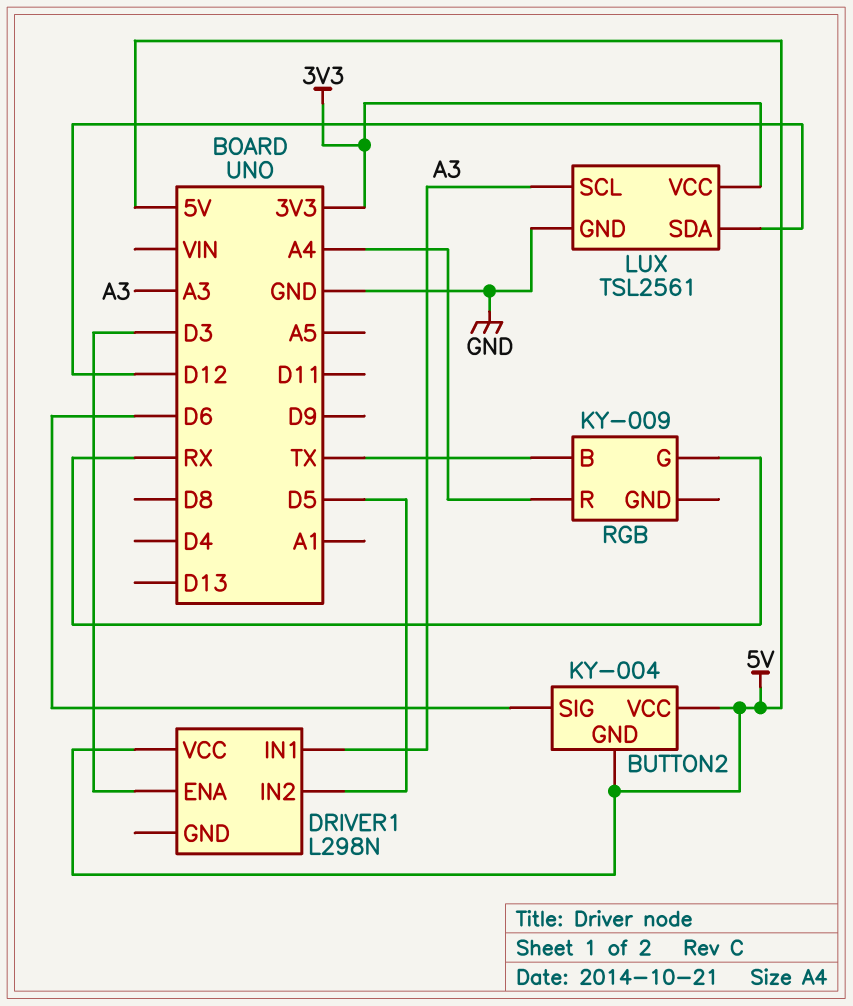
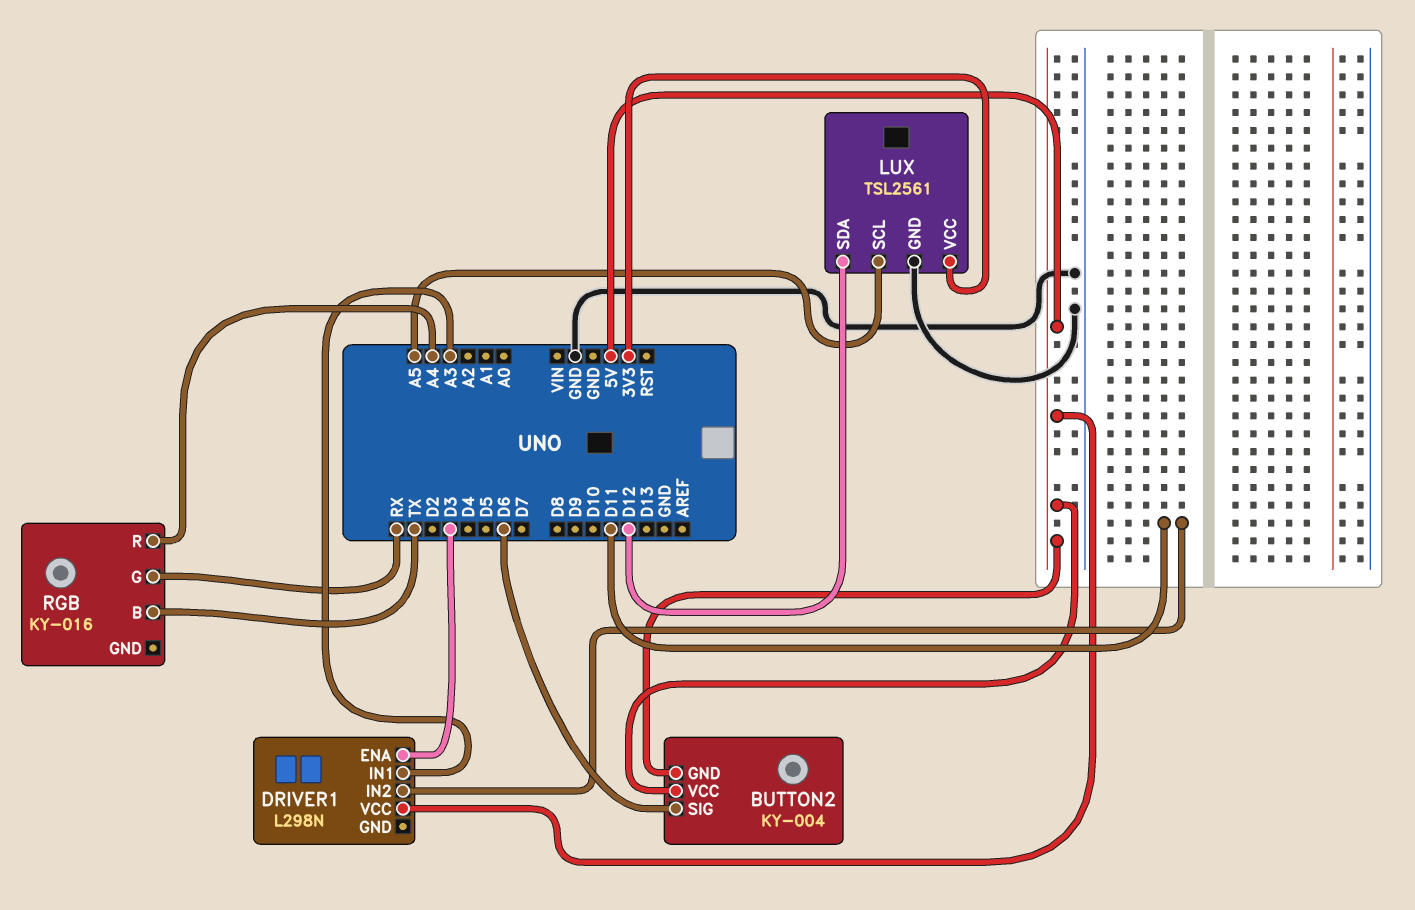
DRIVER1 pin IN2: D5 -> D11
LUX pin SCL: A3 -> A5
RGB: KY-009 -> KY-016

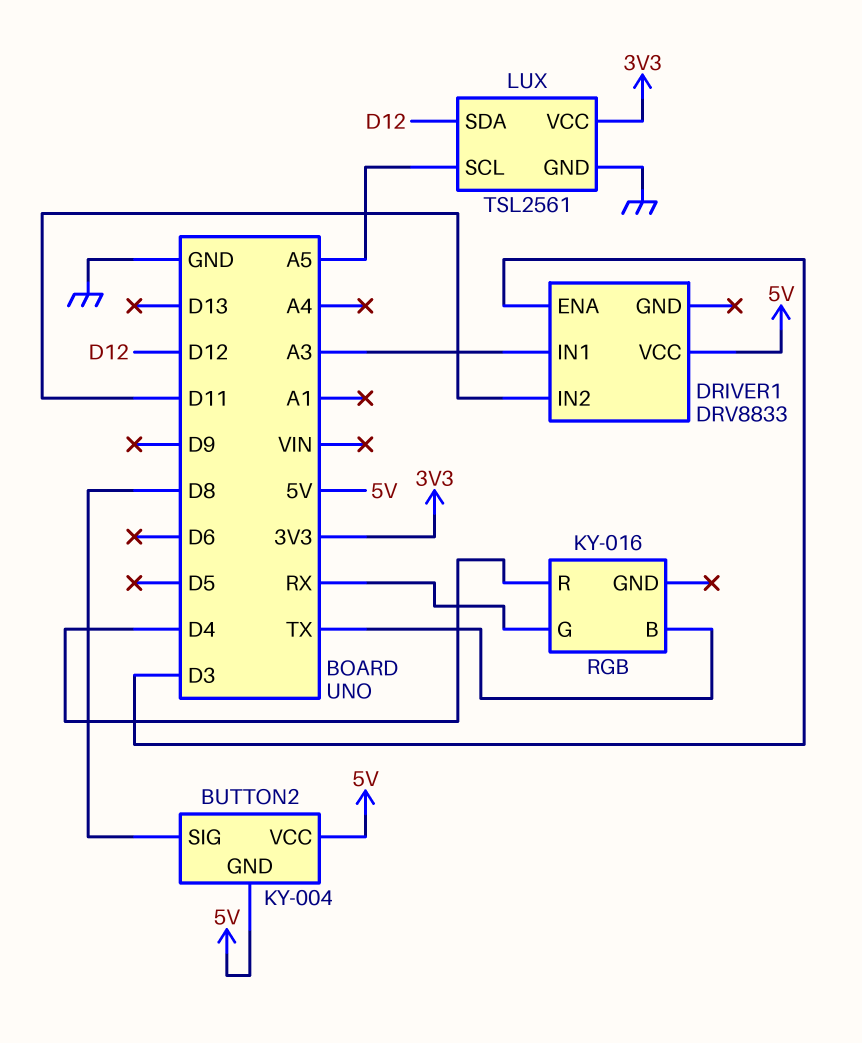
BUTTON2 pin SIG: D6 -> D8
DRIVER1: L298N -> DRV8833
RGB pin R: A4 -> D4

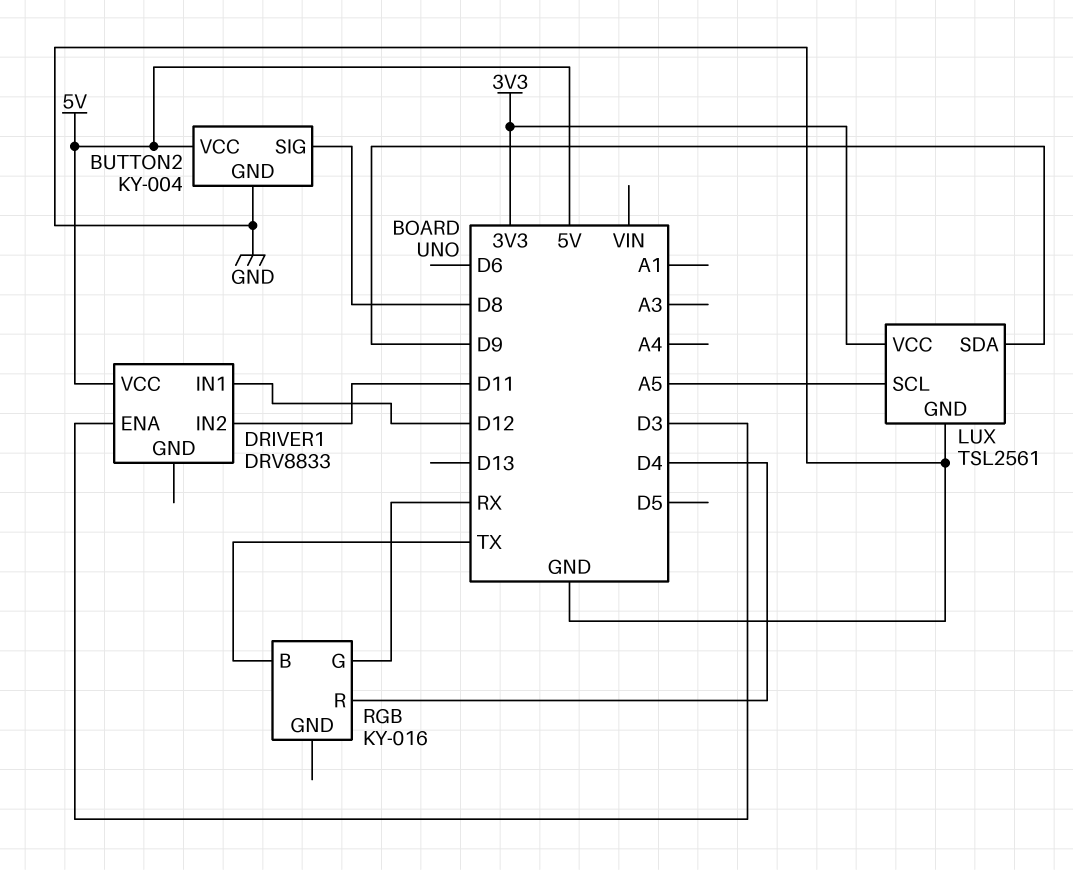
BUTTON2 pin GND: 5V -> GND
DRIVER1 pin IN1: A3 -> D12
LUX pin SDA: D12 -> D9

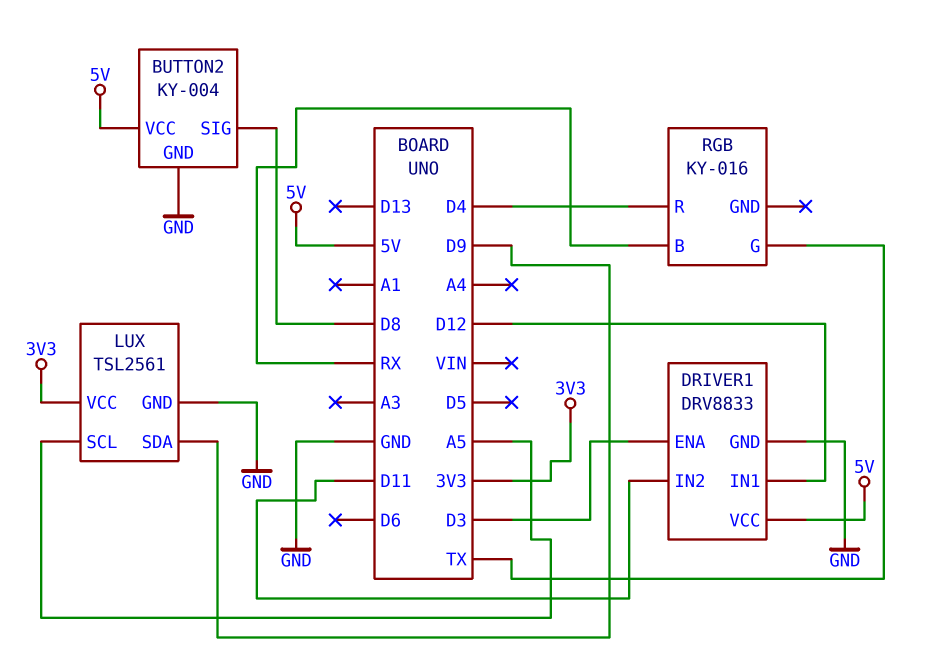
DRIVER1 pin GND: none -> GND
RGB pin B: TX -> RX
RGB pin G: RX -> TX

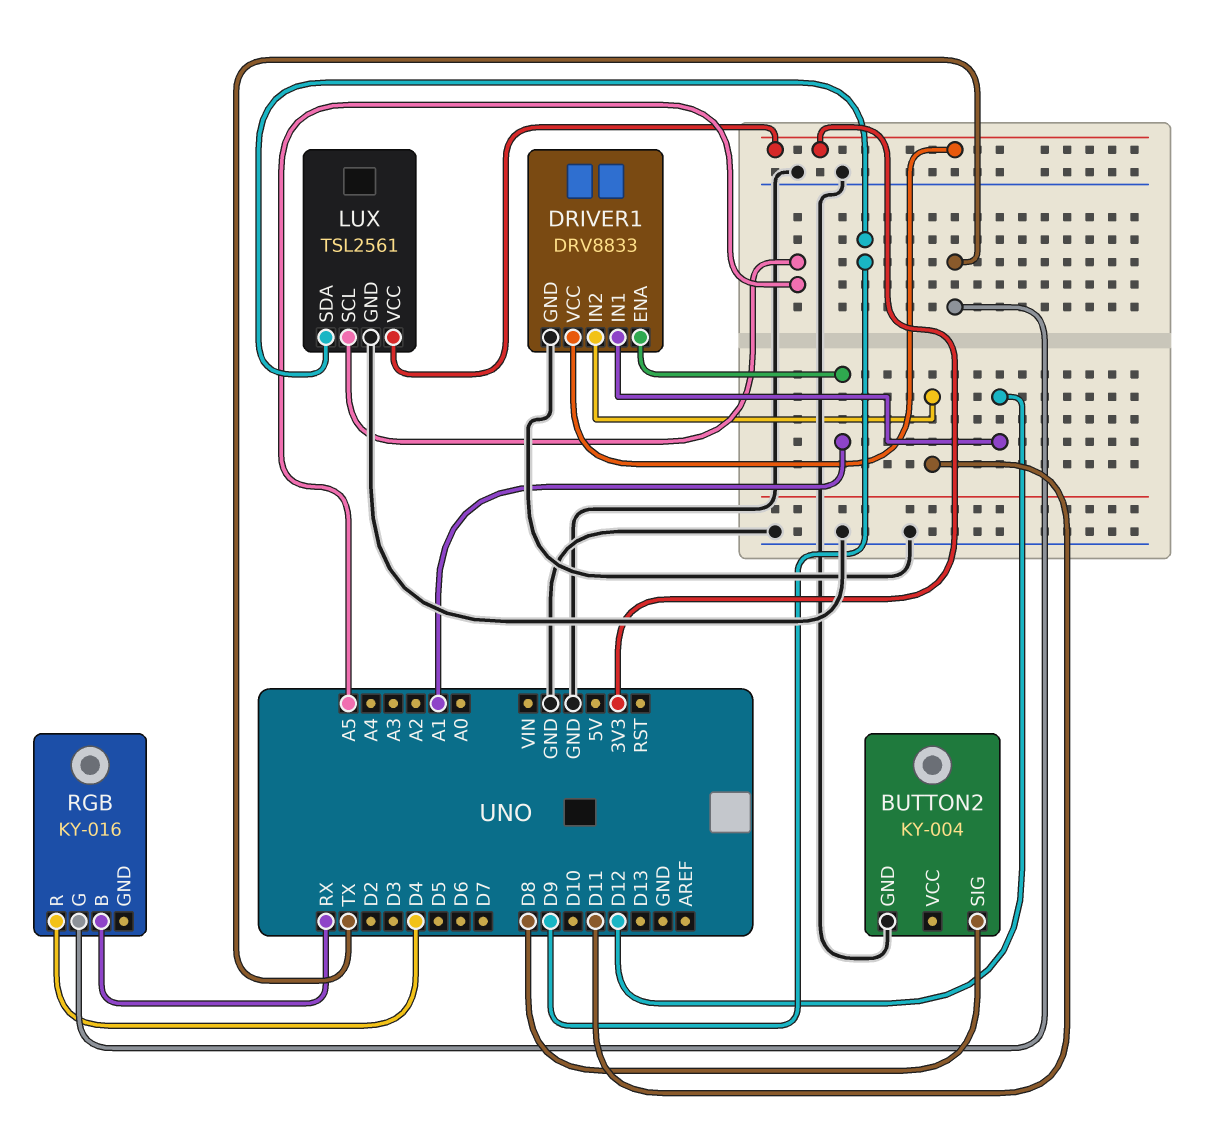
BUTTON2 pin VCC: 5V -> none
DRIVER1 pin ENA: D3 -> A1
DRIVER1 pin VCC: 5V -> 3V3

